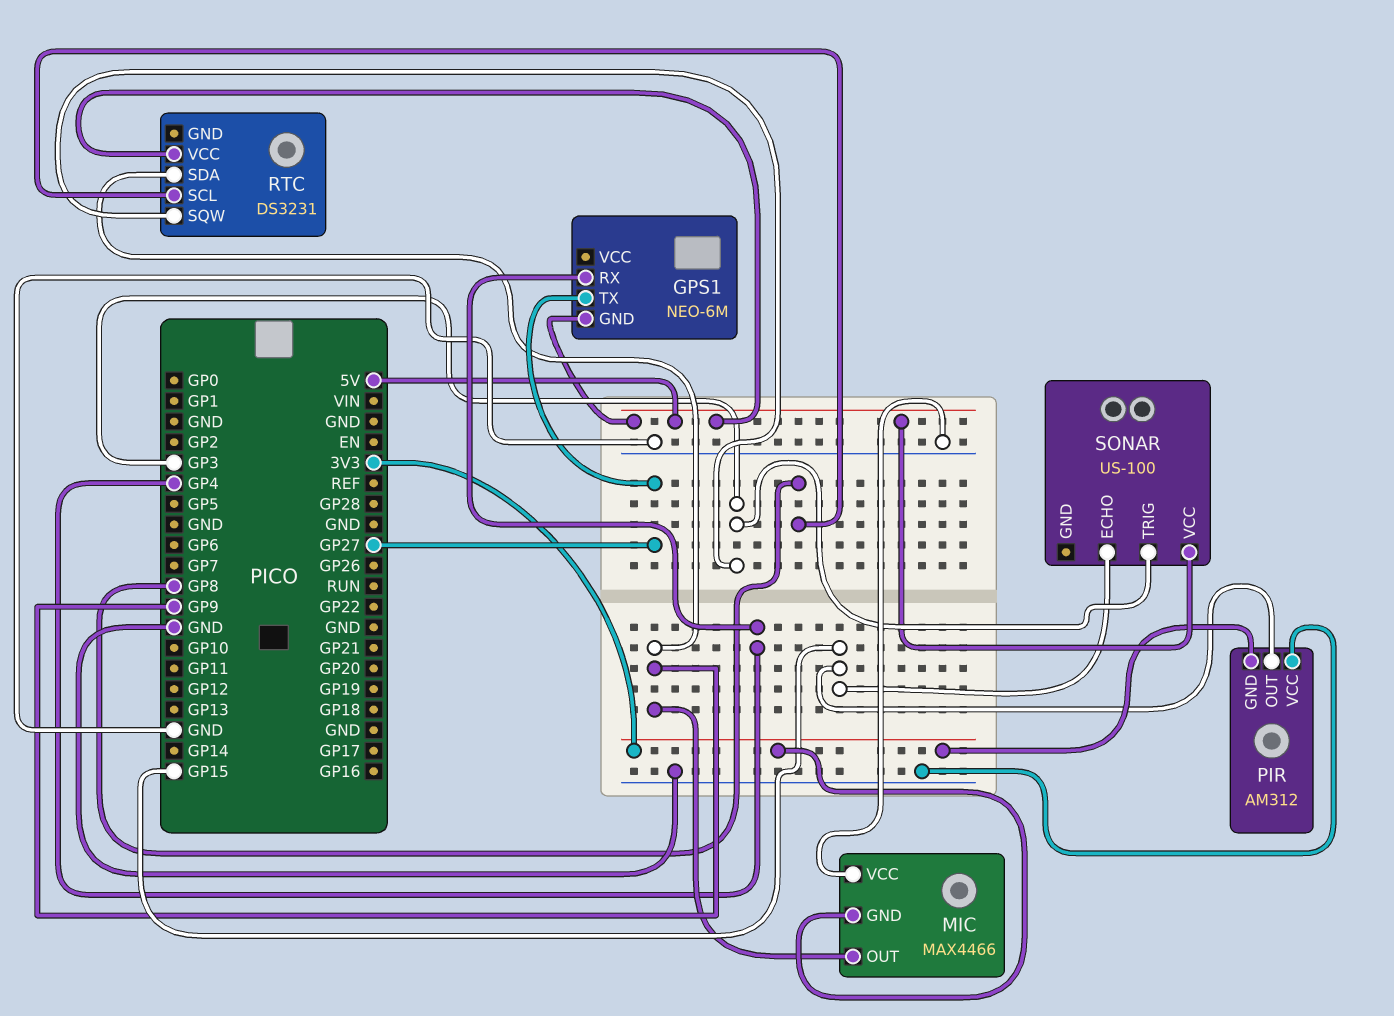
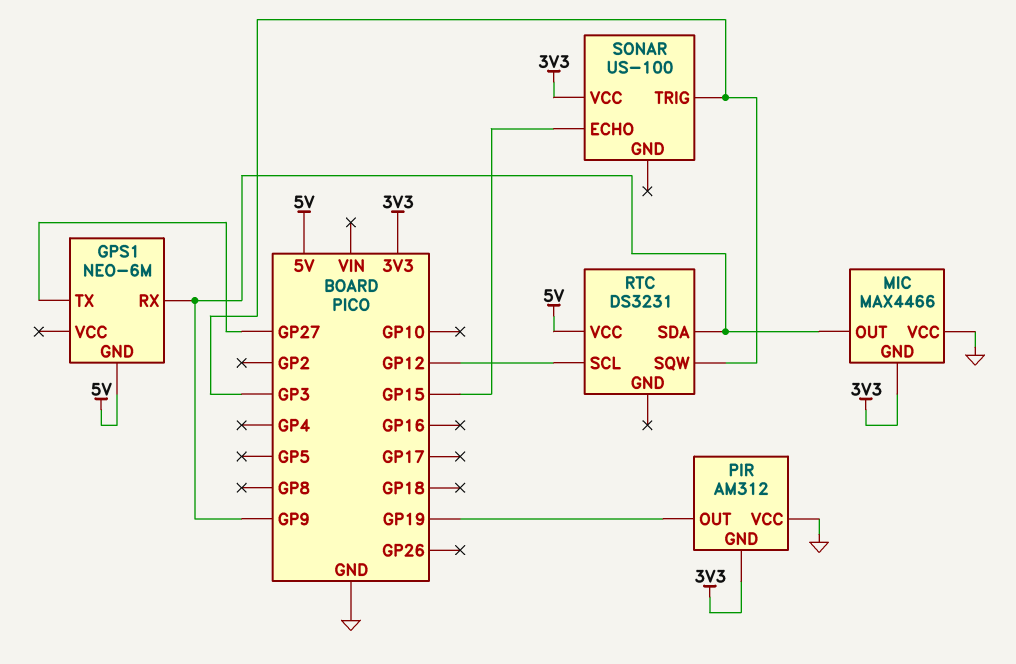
GPS1 pin RX: GP4 -> GP9
PIR pin OUT: GP15 -> GP19
RTC pin SCL: GP8 -> GP12
SONAR pin VCC: 5V -> 3V3

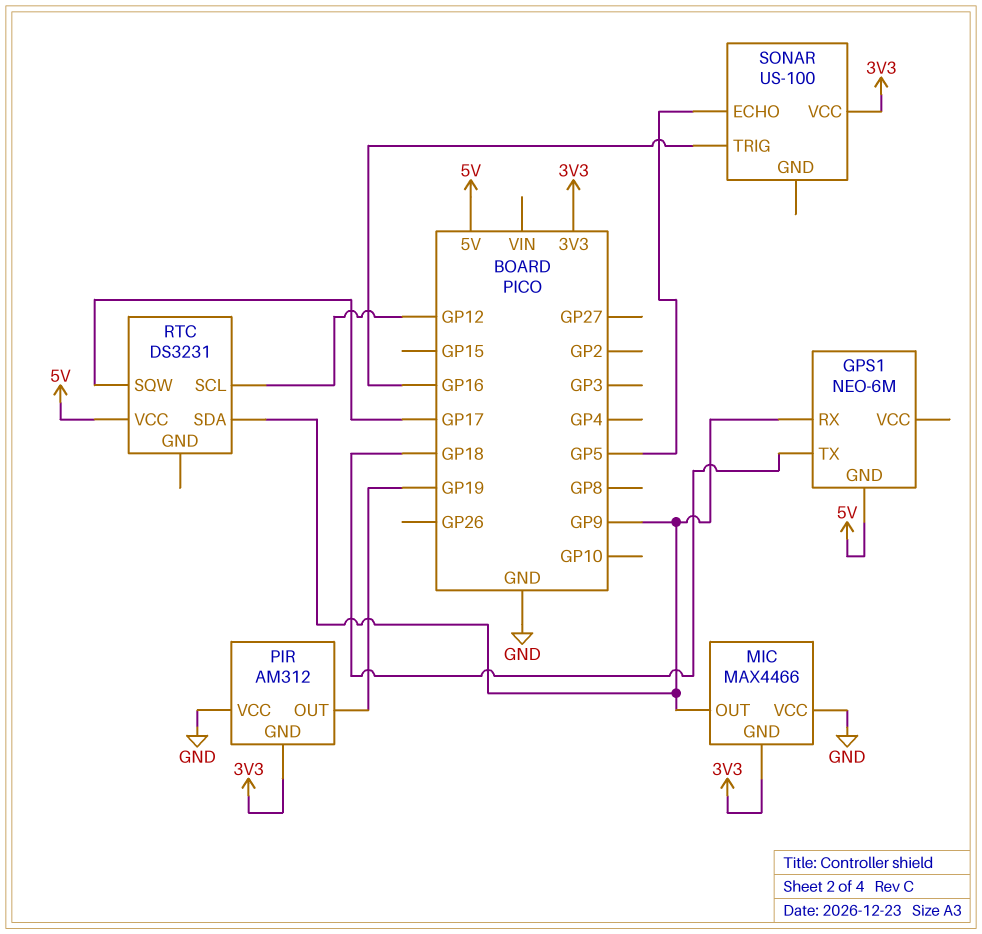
GPS1 pin TX: GP27 -> GP18
RTC pin SQW: GP3 -> GP17
SONAR pin ECHO: GP15 -> GP5
SONAR pin TRIG: GP3 -> GP16

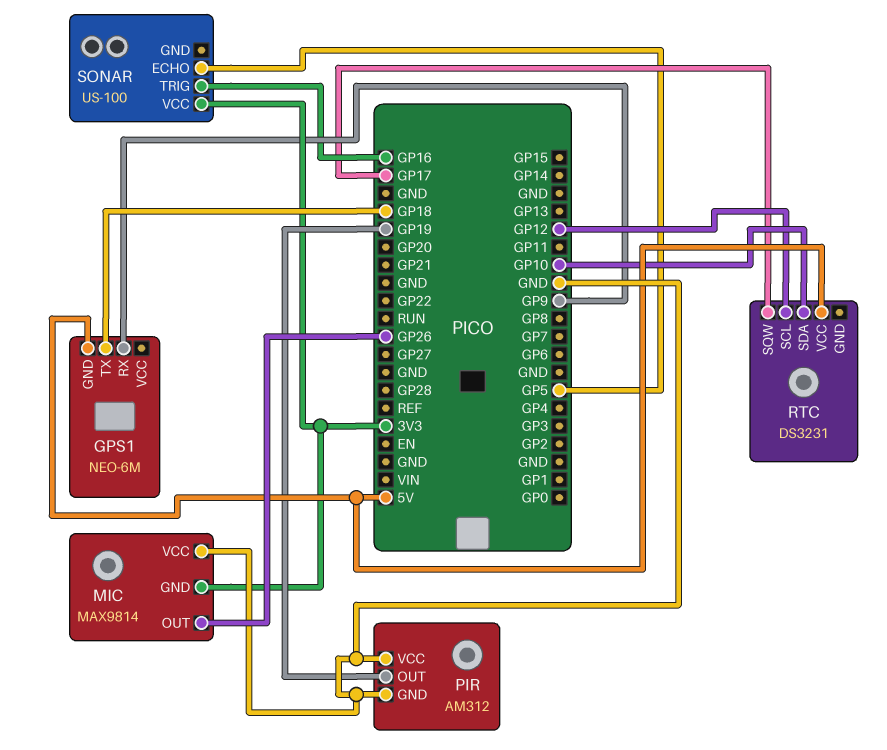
MIC: MAX4466 -> MAX9814
MIC pin OUT: GP9 -> GP26
PIR pin GND: 3V3 -> GND
RTC pin SDA: GP9 -> GP10

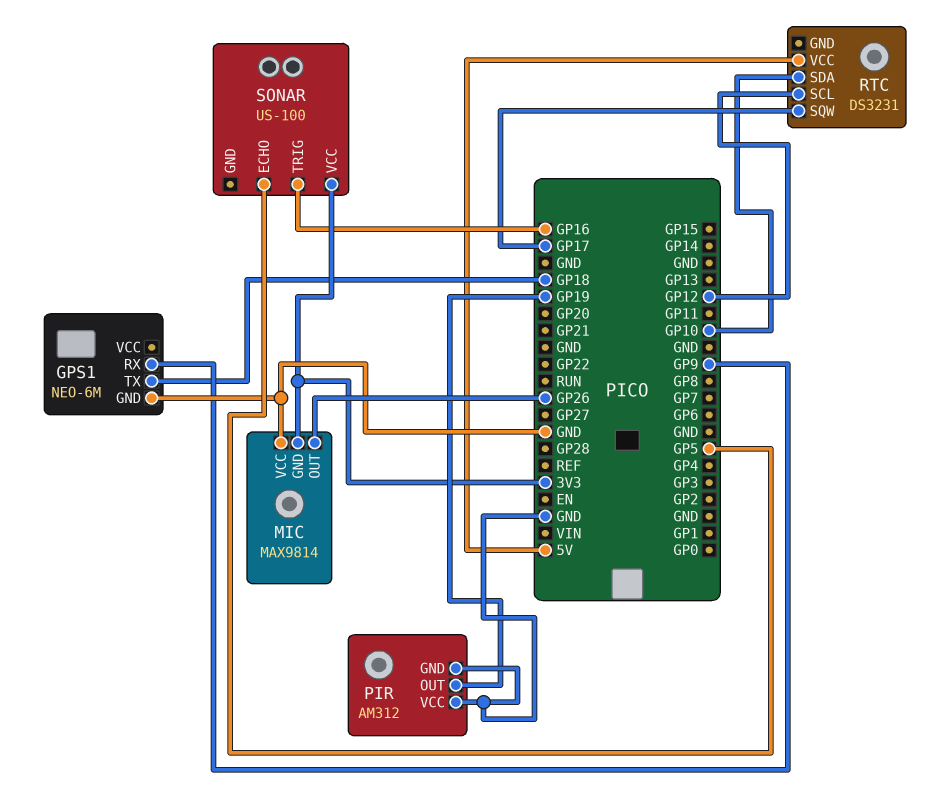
GPS1 pin GND: 5V -> GND

